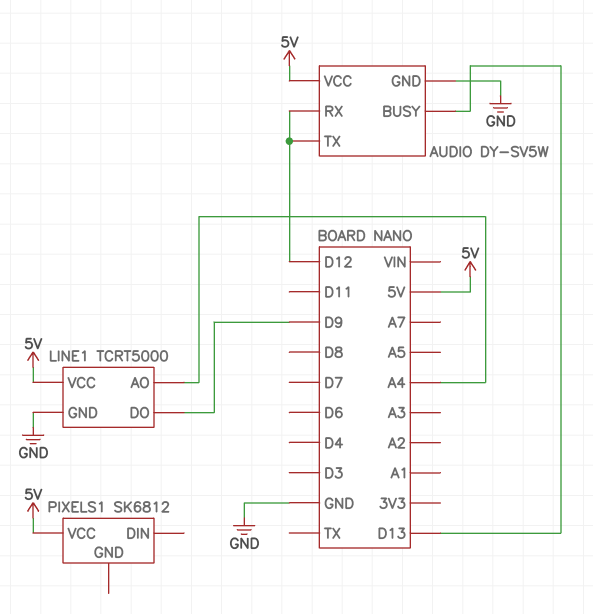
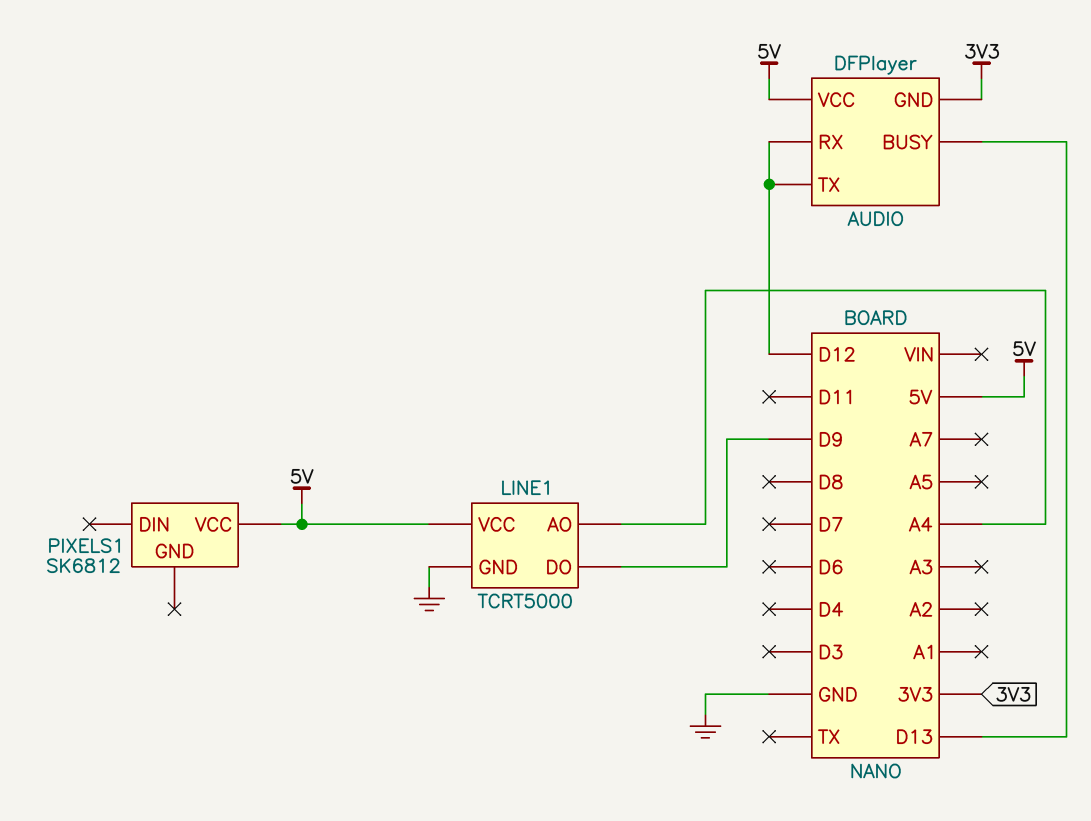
AUDIO: DY-SV5W -> DFPlayer
AUDIO pin GND: GND -> 3V3

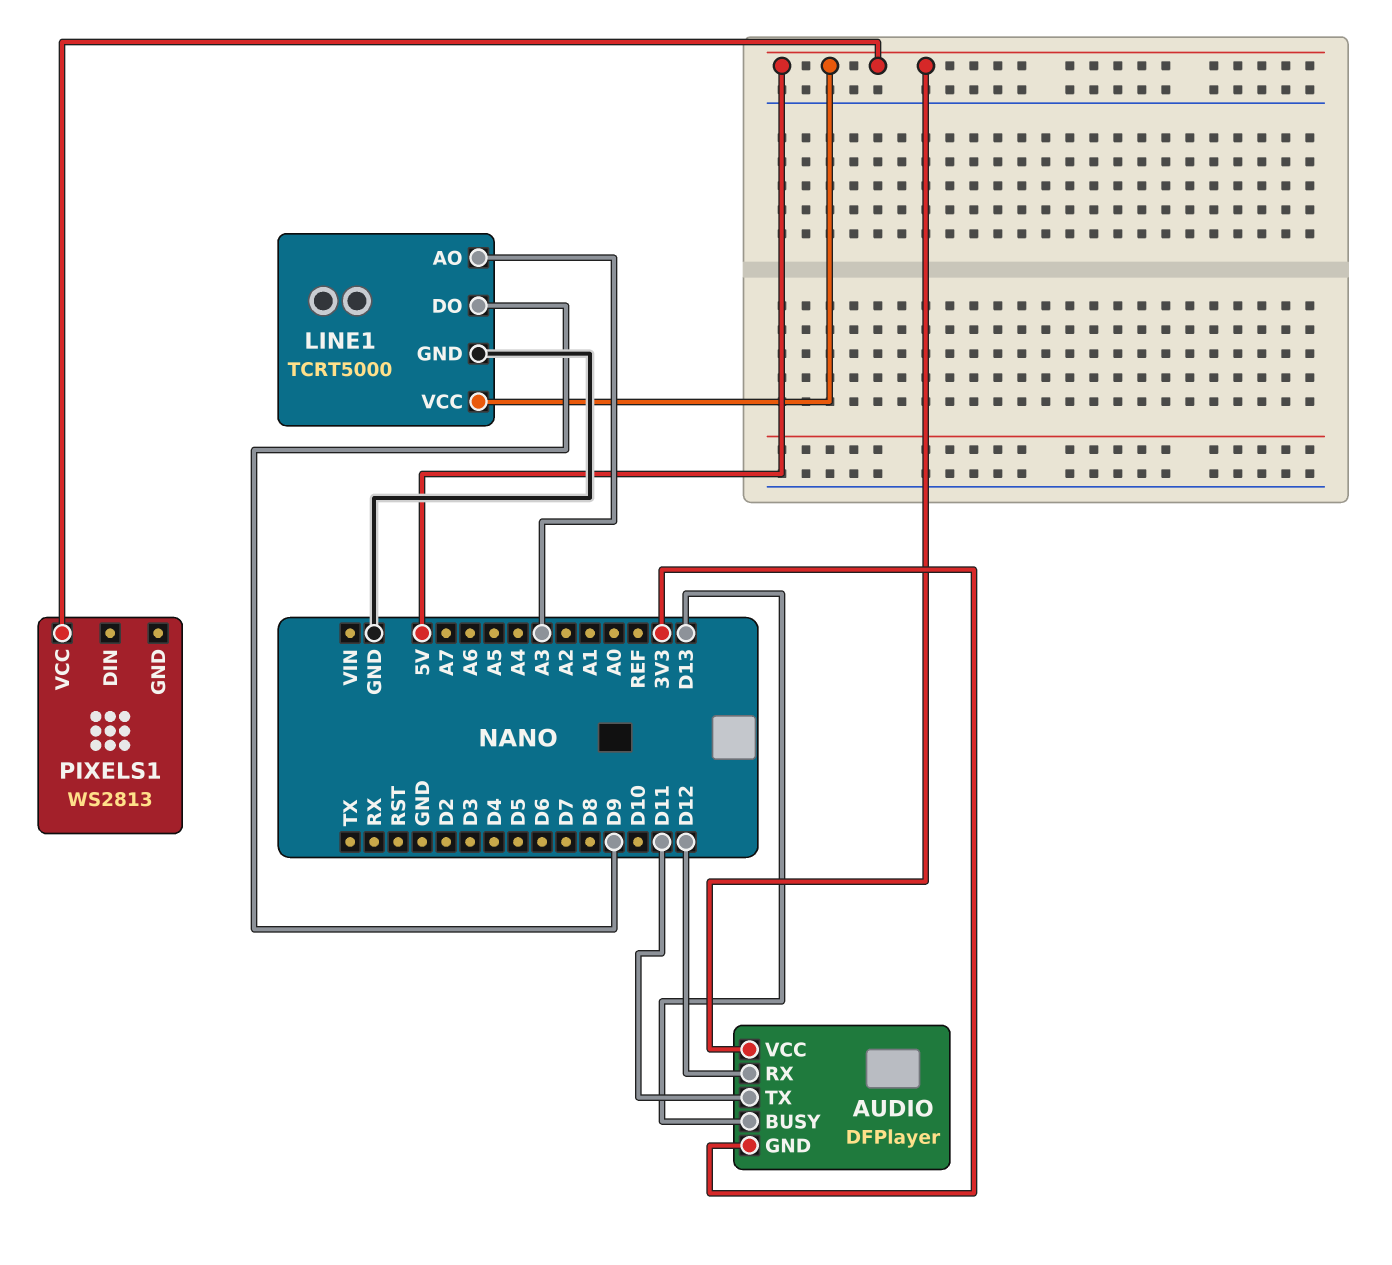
AUDIO pin TX: D12 -> D11
LINE1 pin AO: A4 -> A3
PIXELS1: SK6812 -> WS2813

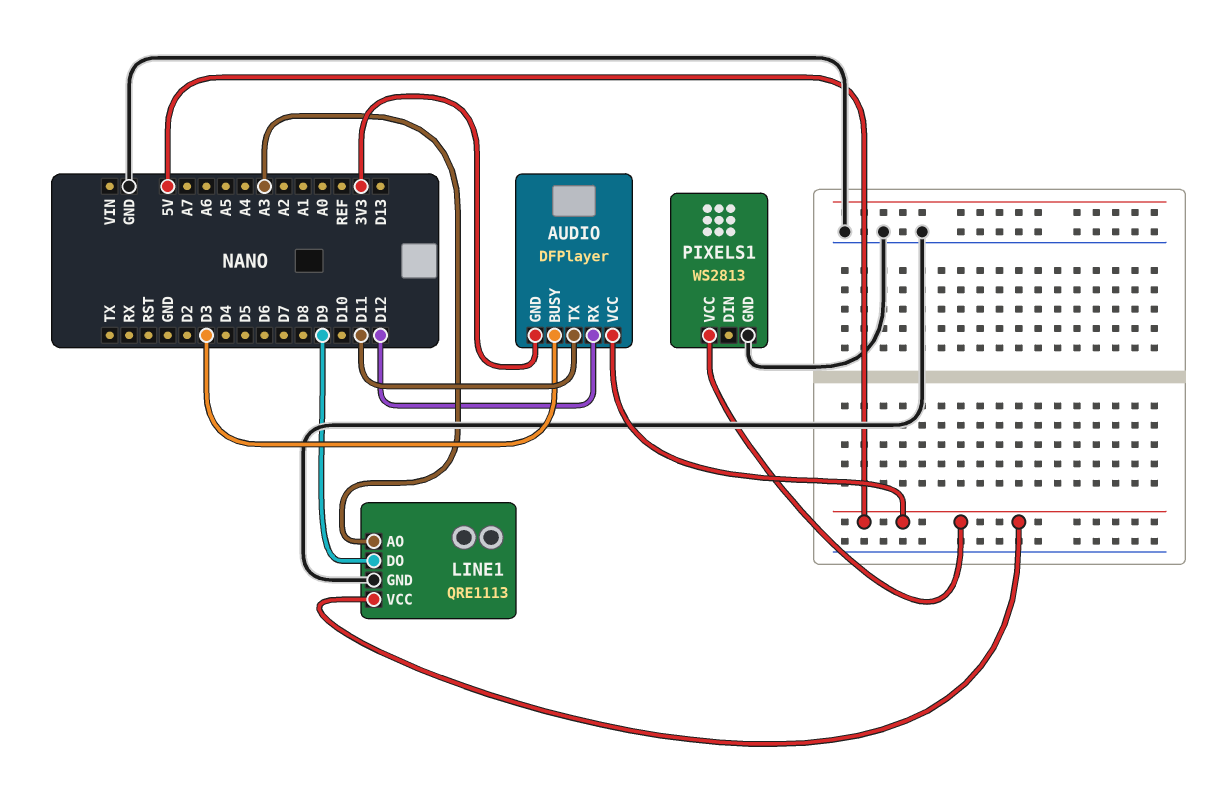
AUDIO pin BUSY: D13 -> D3
LINE1: TCRT5000 -> QRE1113
PIXELS1 pin GND: none -> GND

